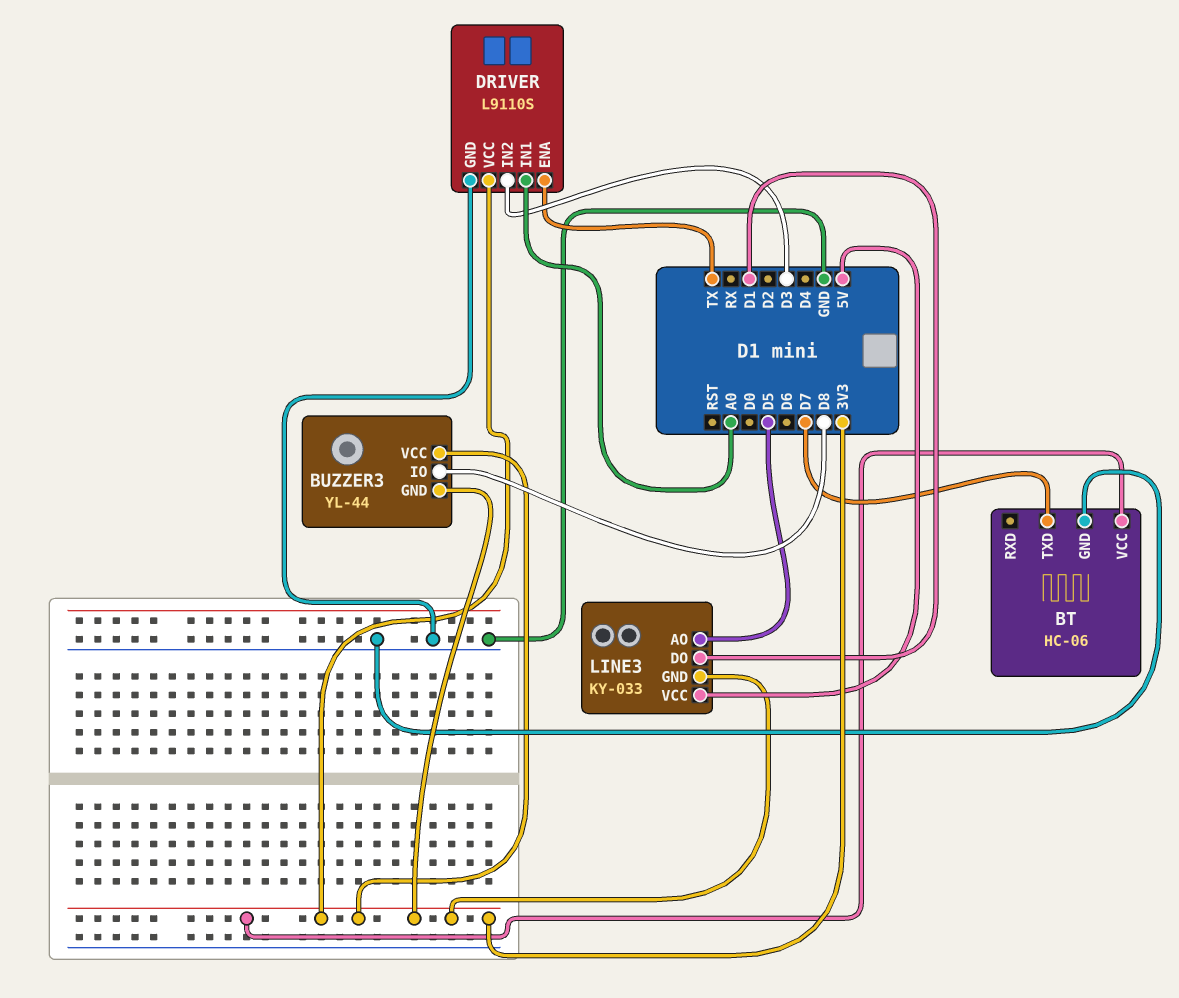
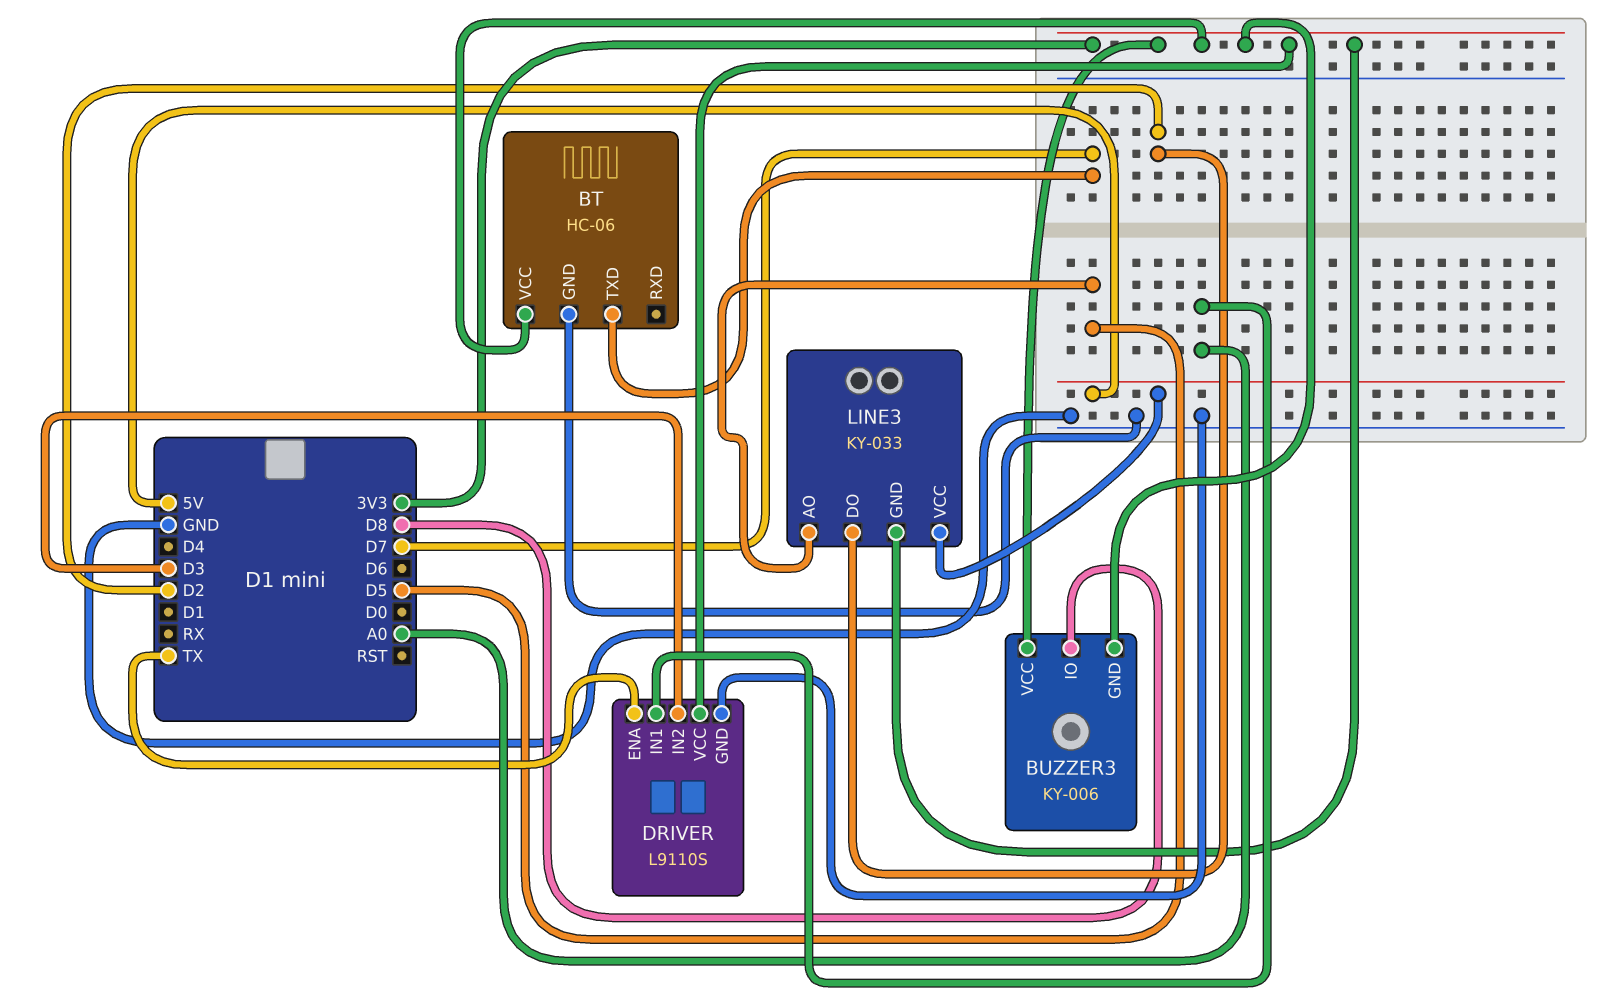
BUZZER3: YL-44 -> KY-006
LINE3 pin DO: D1 -> D2

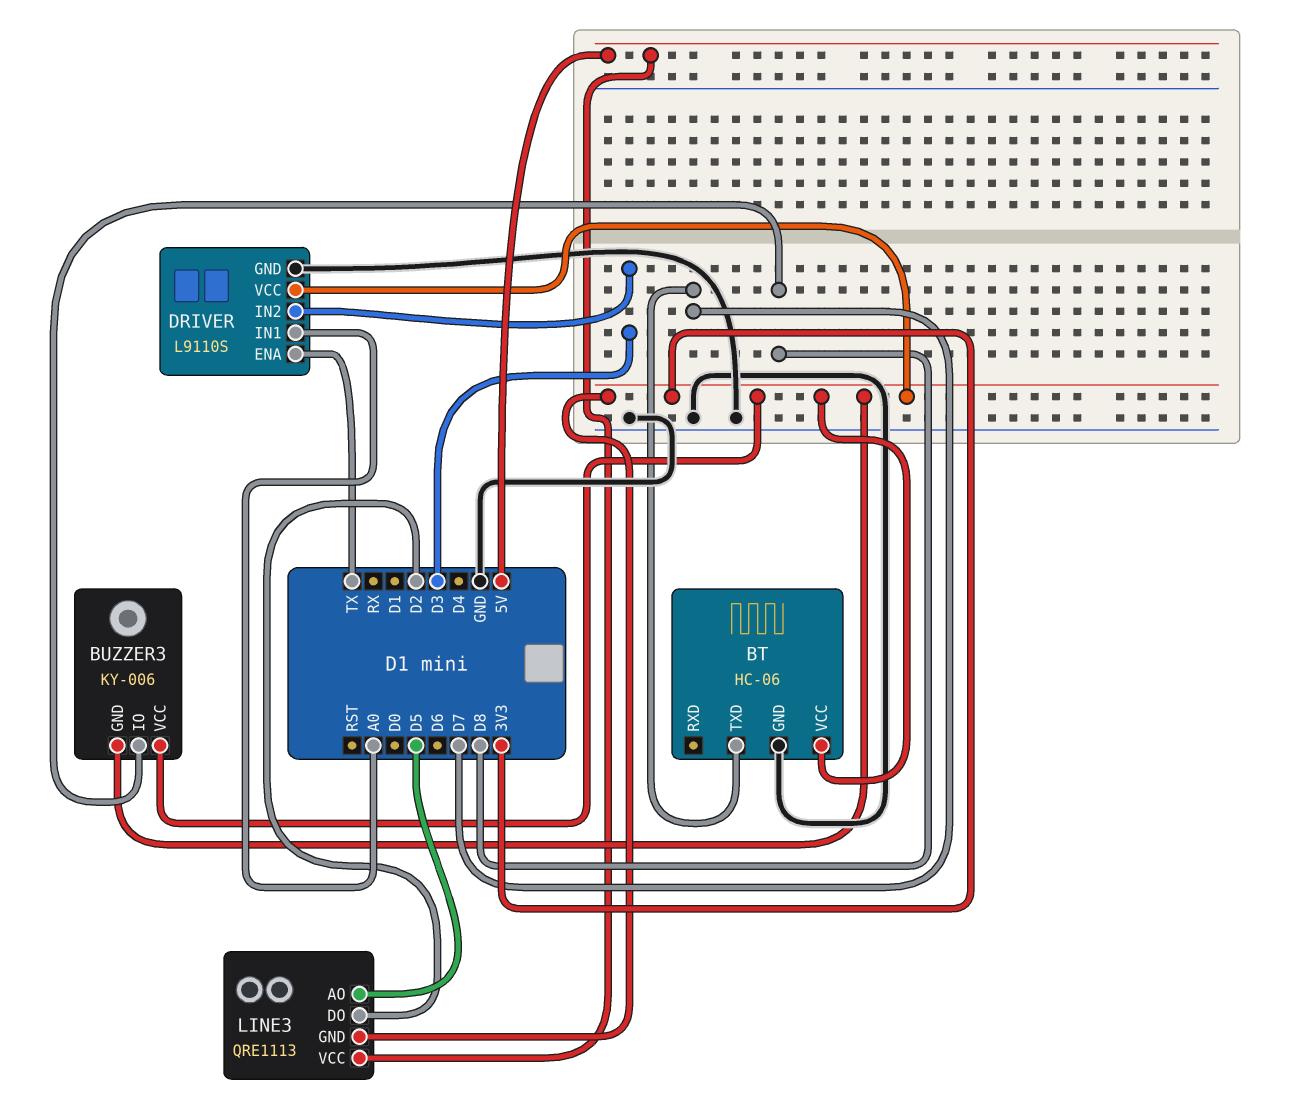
LINE3: KY-033 -> QRE1113

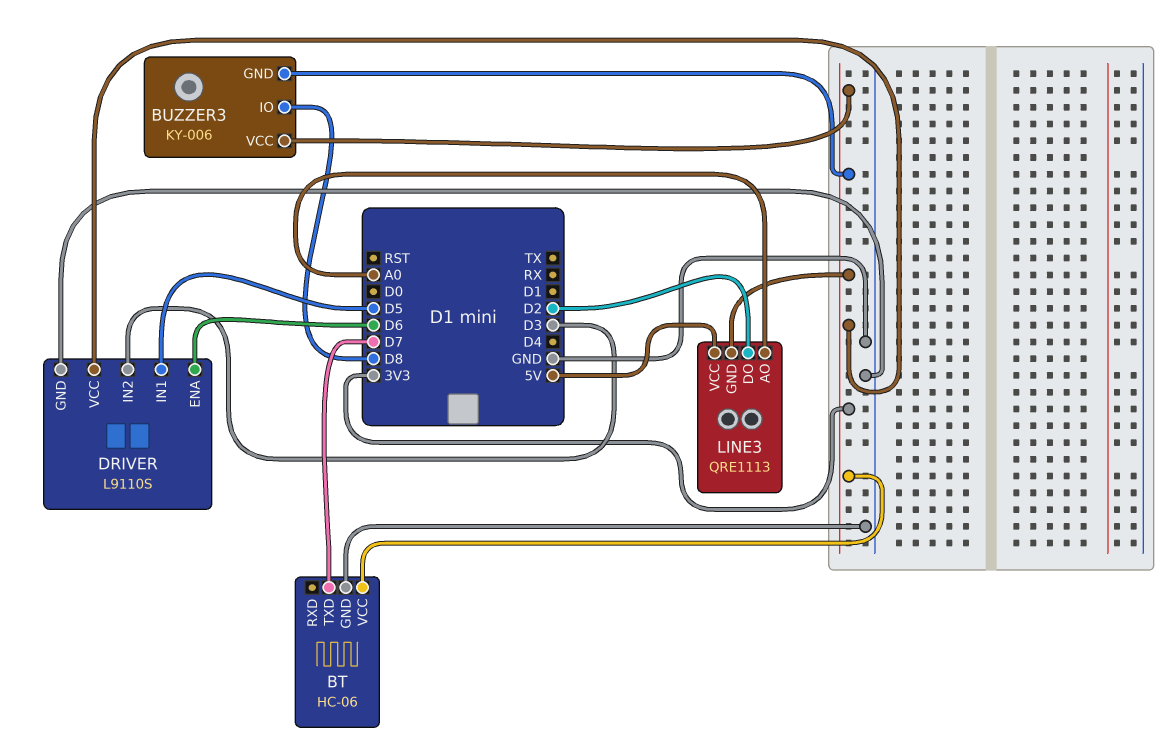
DRIVER pin ENA: TX -> D6
DRIVER pin IN1: A0 -> D5
LINE3 pin AO: D5 -> A0

